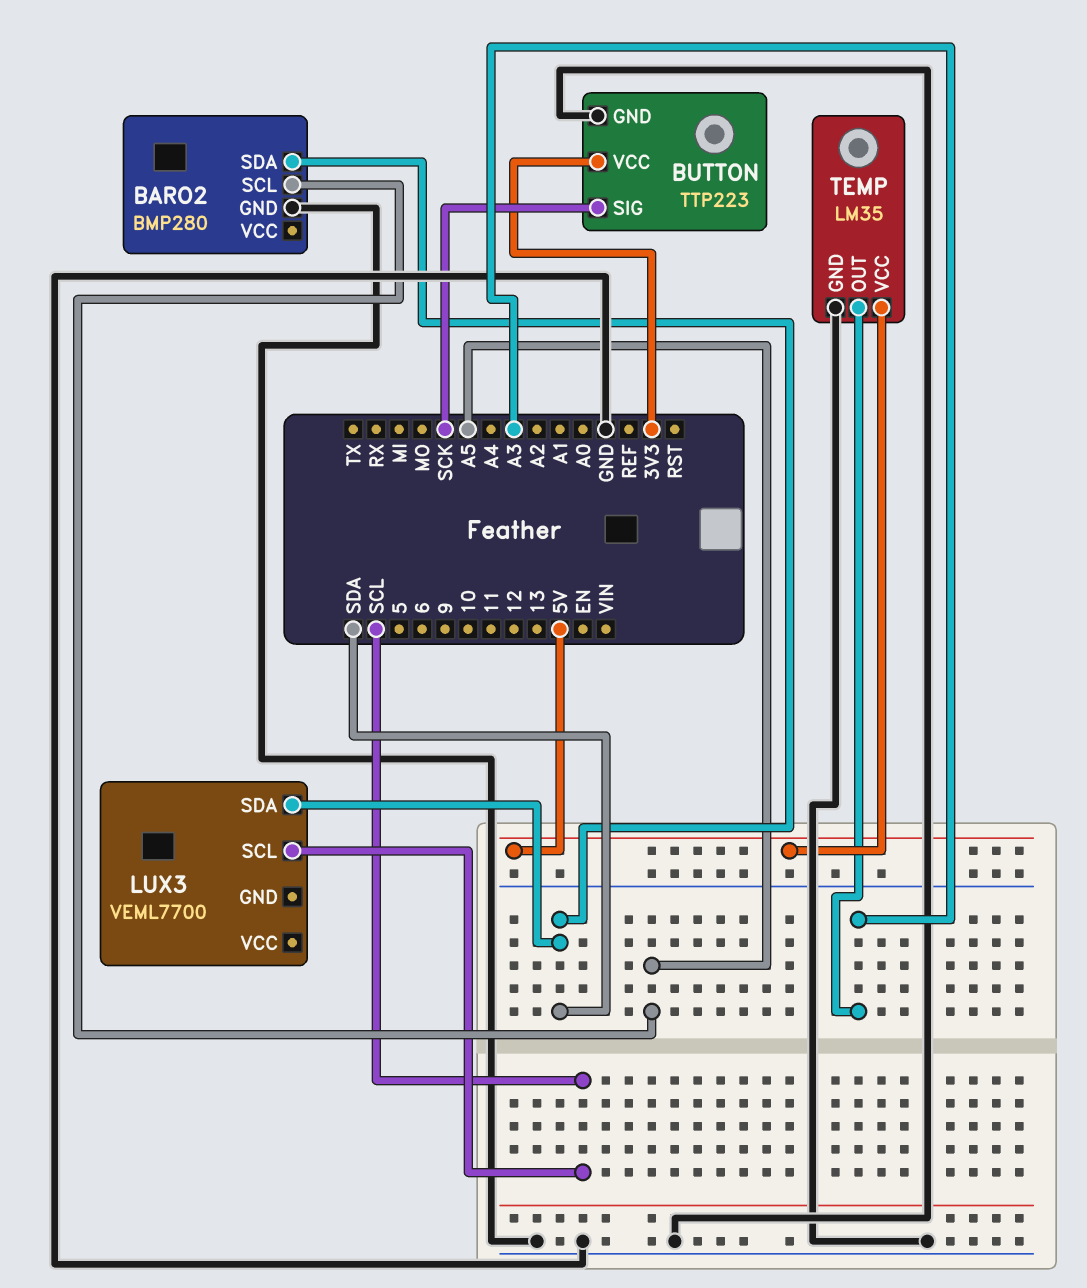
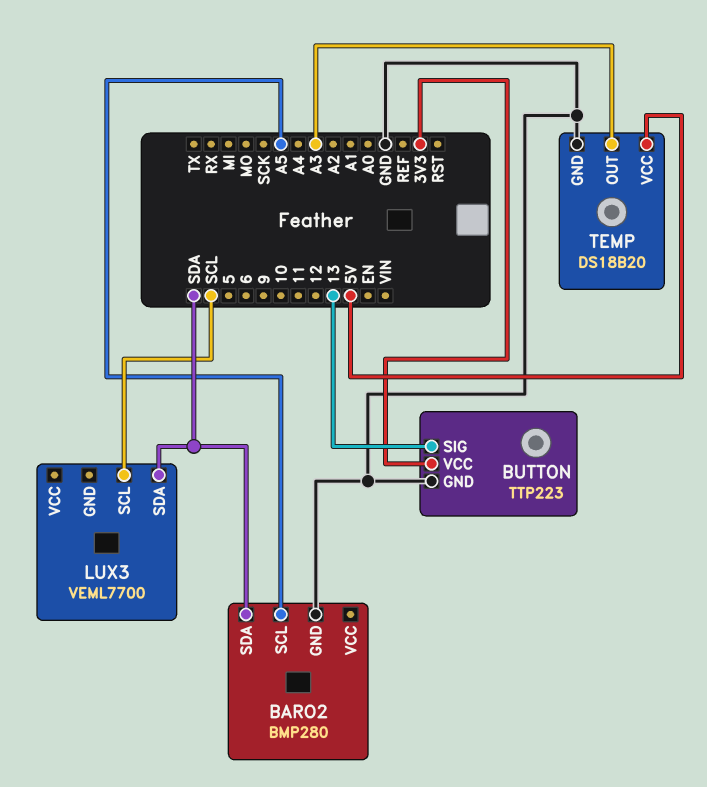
BUTTON pin SIG: SCK -> 13
TEMP: LM35 -> DS18B20

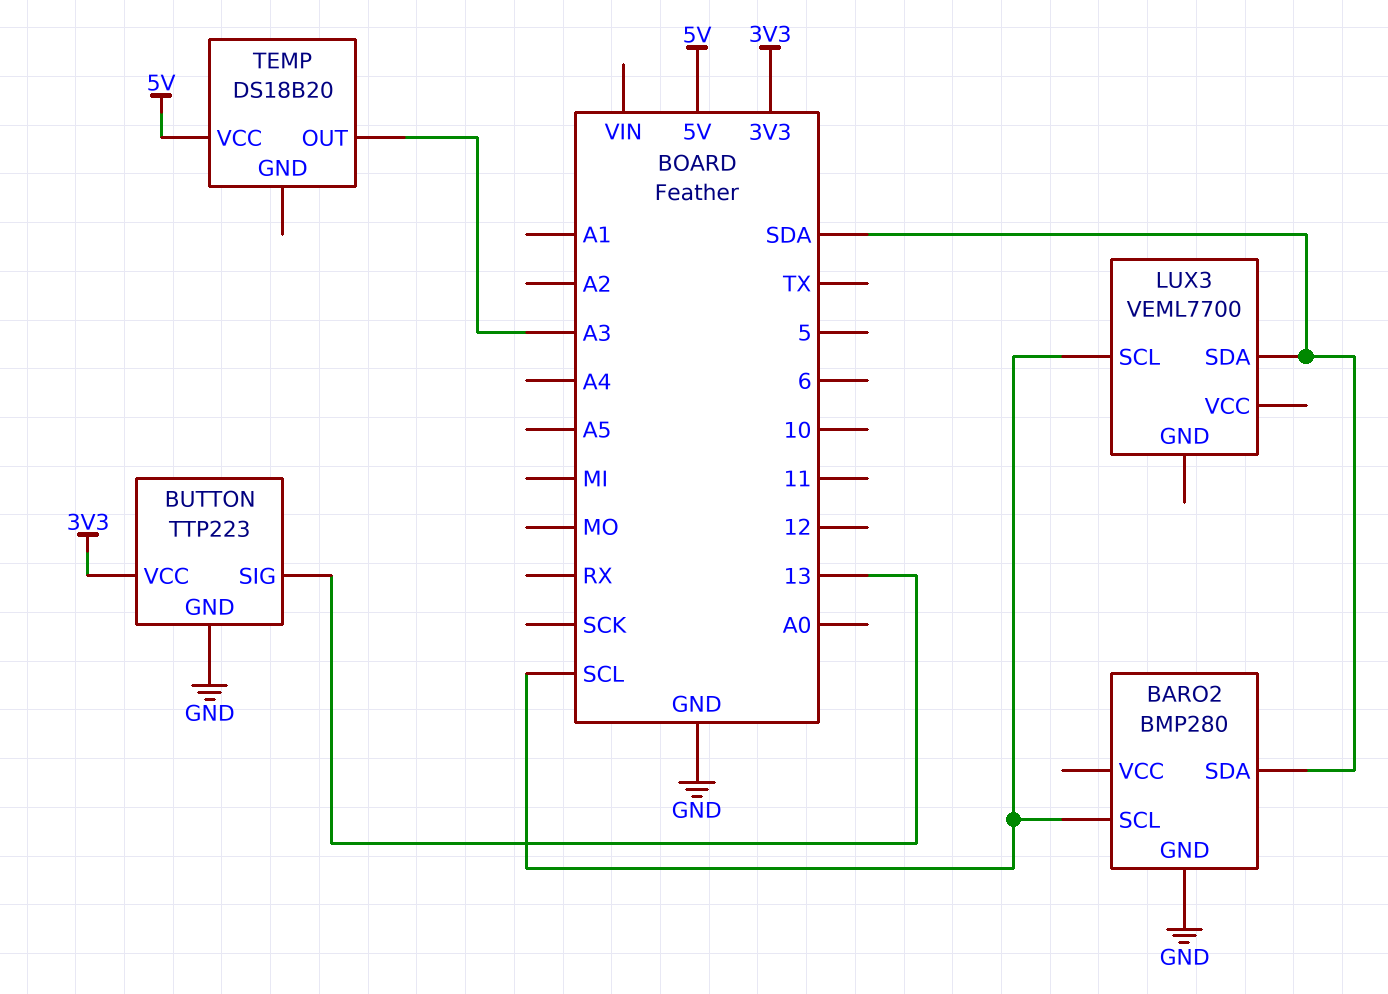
BARO2 pin SCL: A5 -> SCL
TEMP pin GND: GND -> none

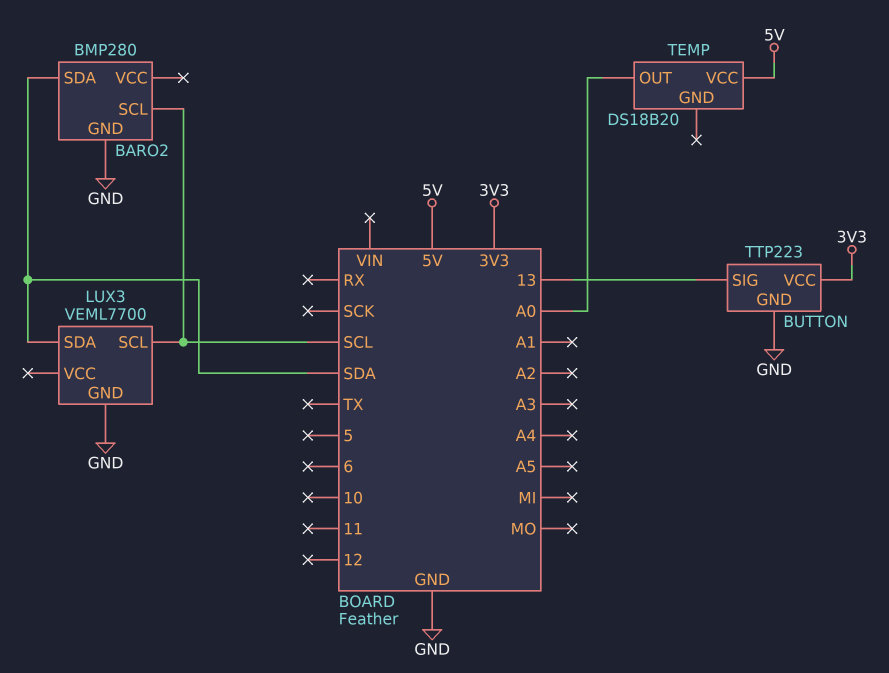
LUX3 pin GND: none -> GND
TEMP pin OUT: A3 -> A0

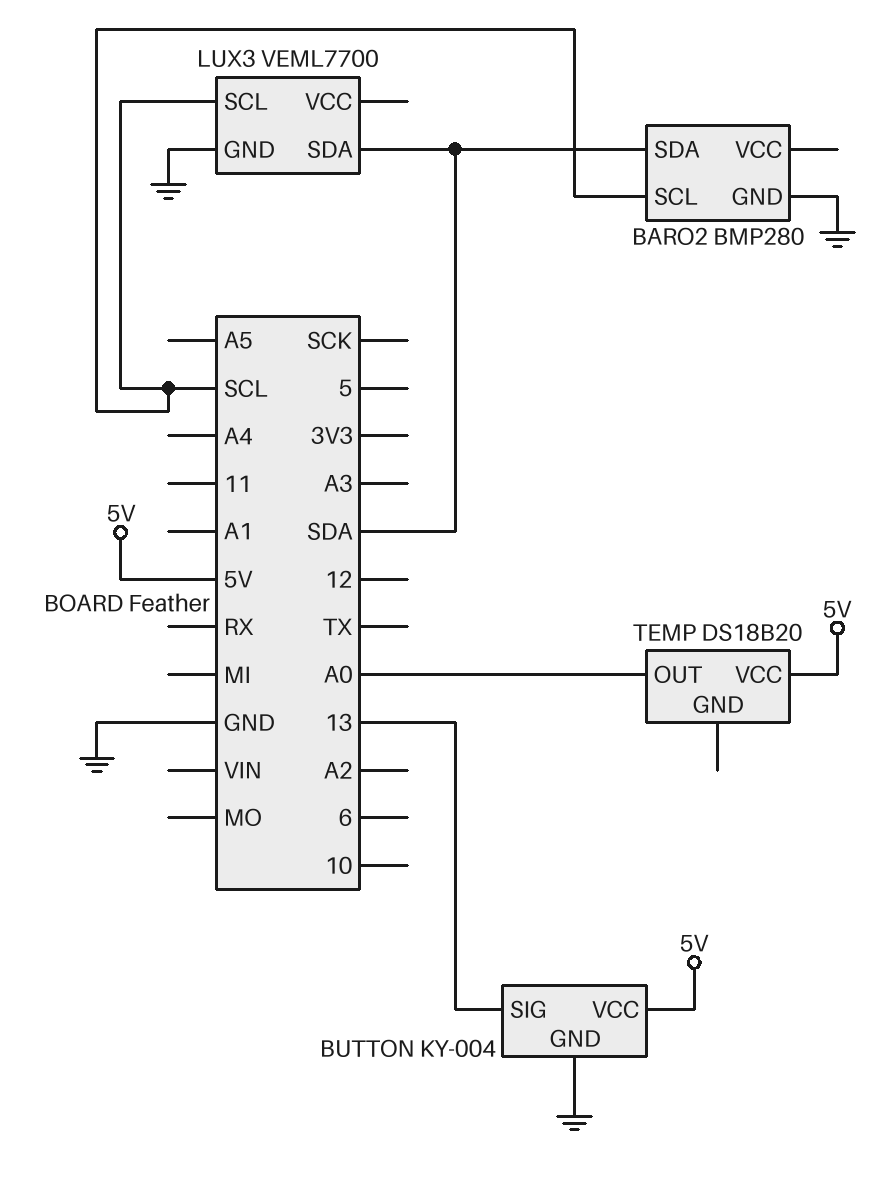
BUTTON: TTP223 -> KY-004
BUTTON pin VCC: 3V3 -> 5V

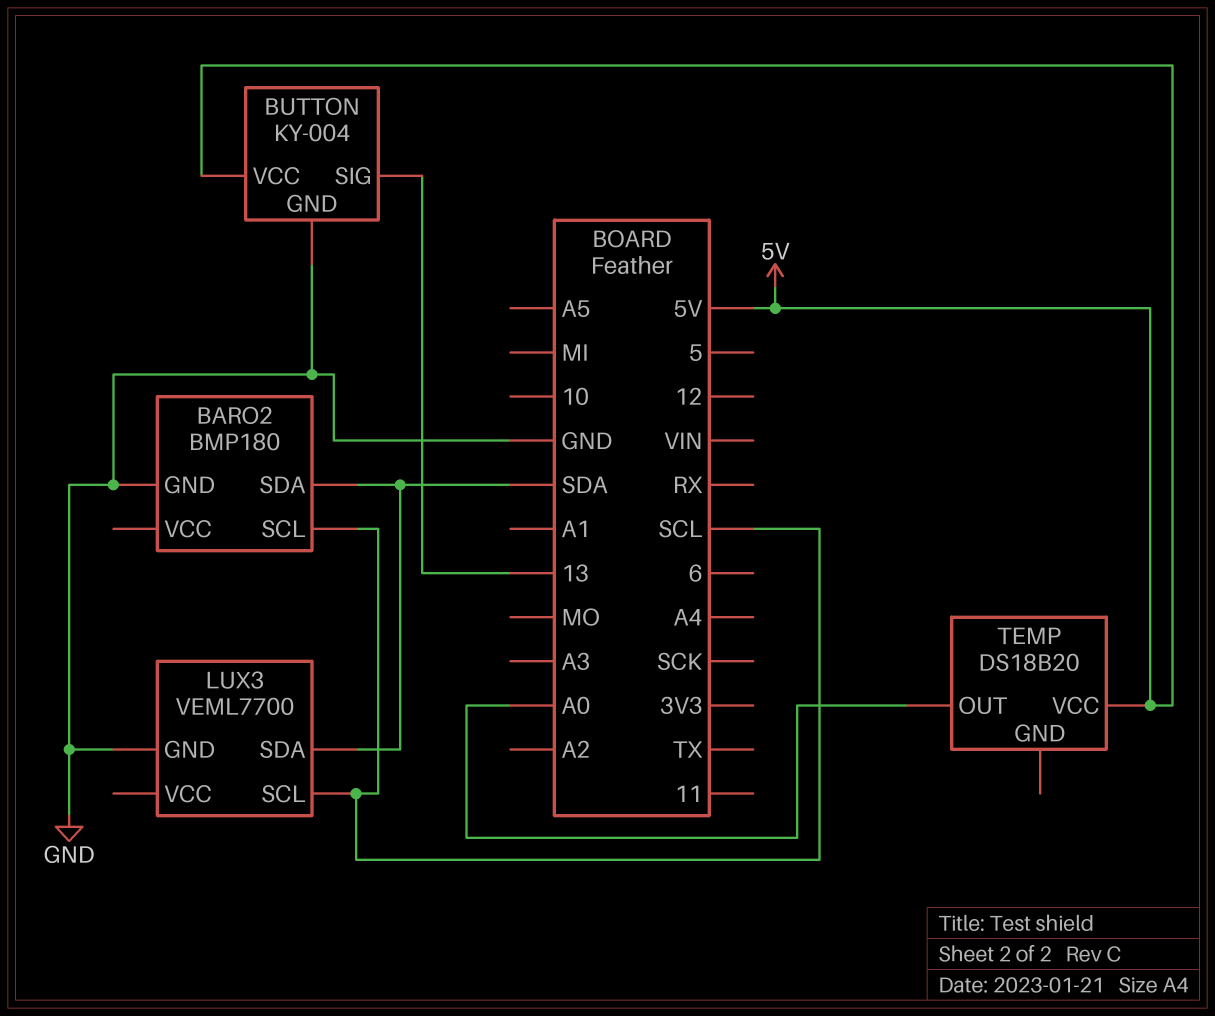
BARO2: BMP280 -> BMP180

